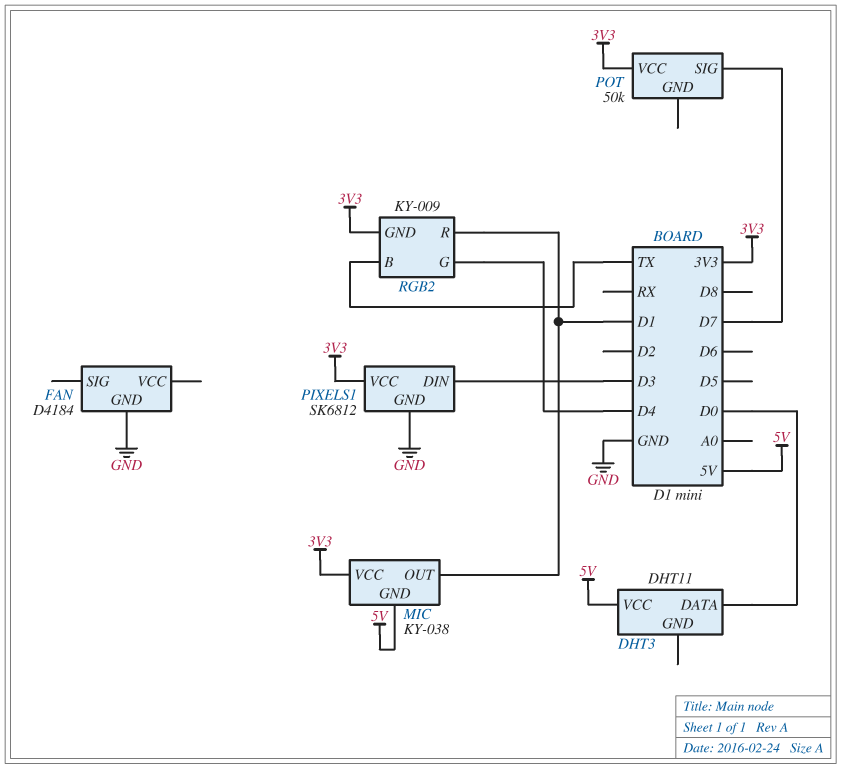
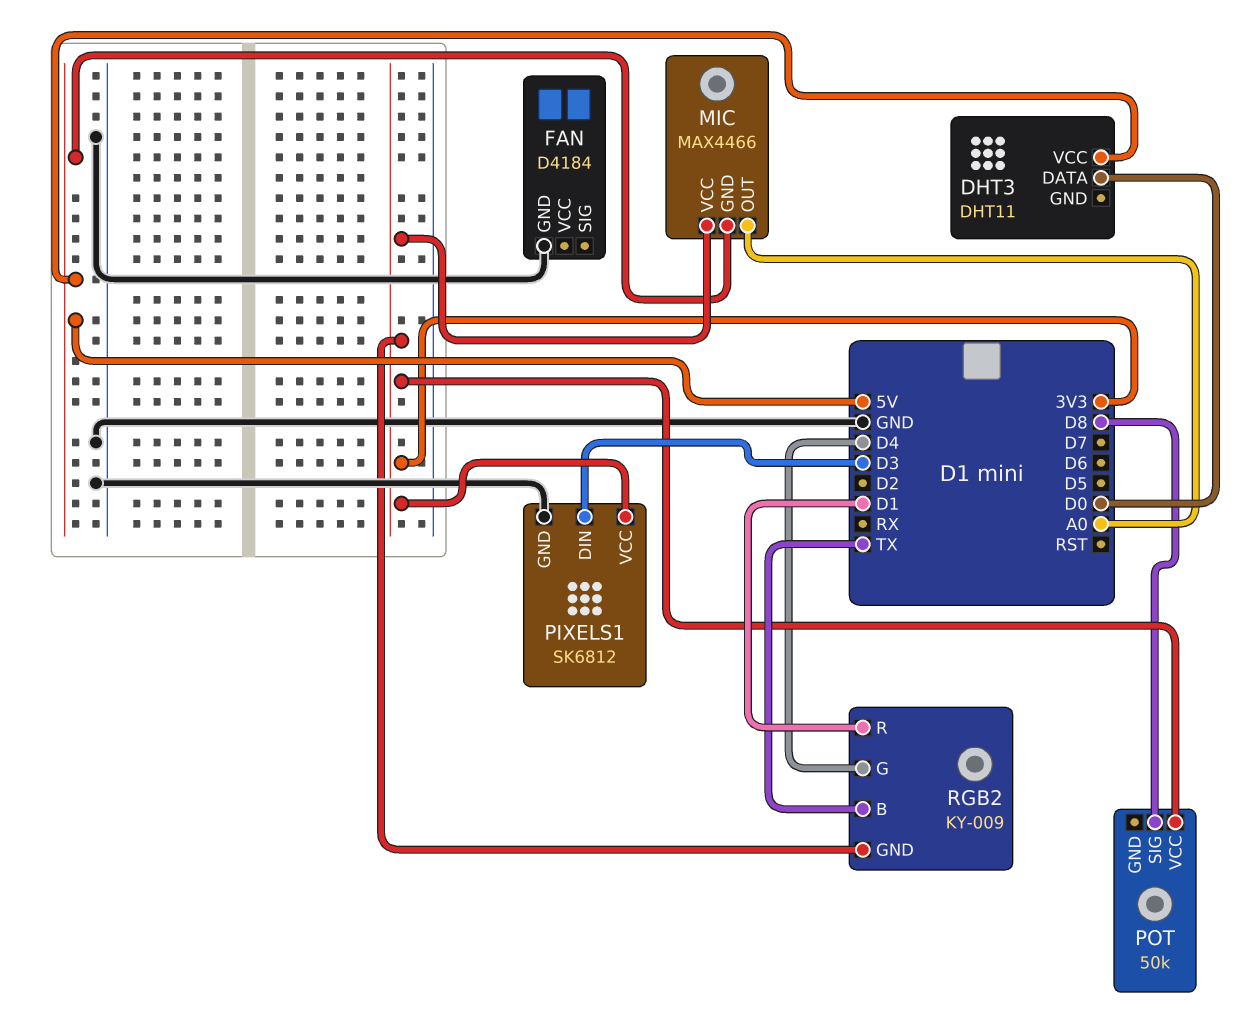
MIC: KY-038 -> MAX4466
MIC pin OUT: D1 -> A0
POT pin SIG: D7 -> D8

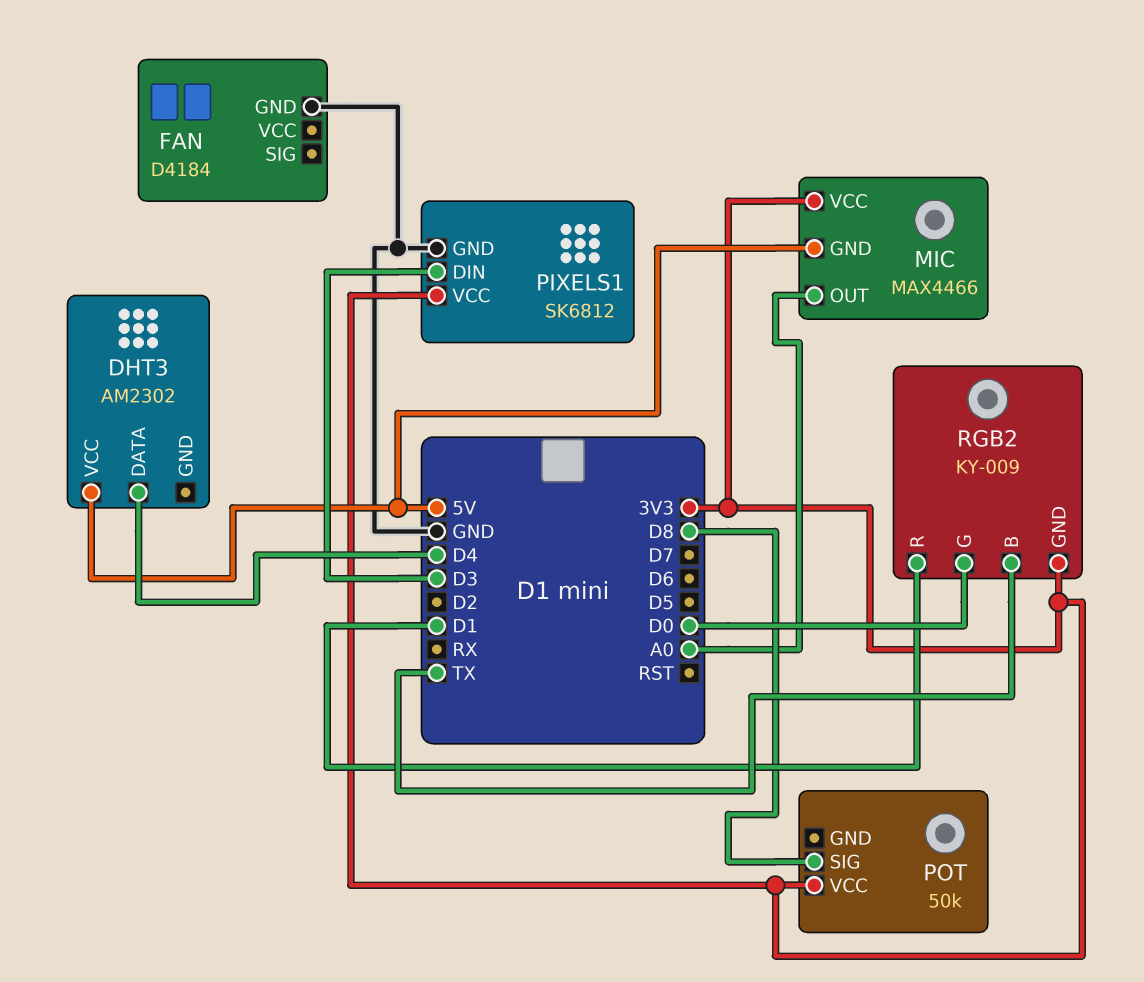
DHT3: DHT11 -> AM2302
DHT3 pin DATA: D0 -> D4
RGB2 pin G: D4 -> D0

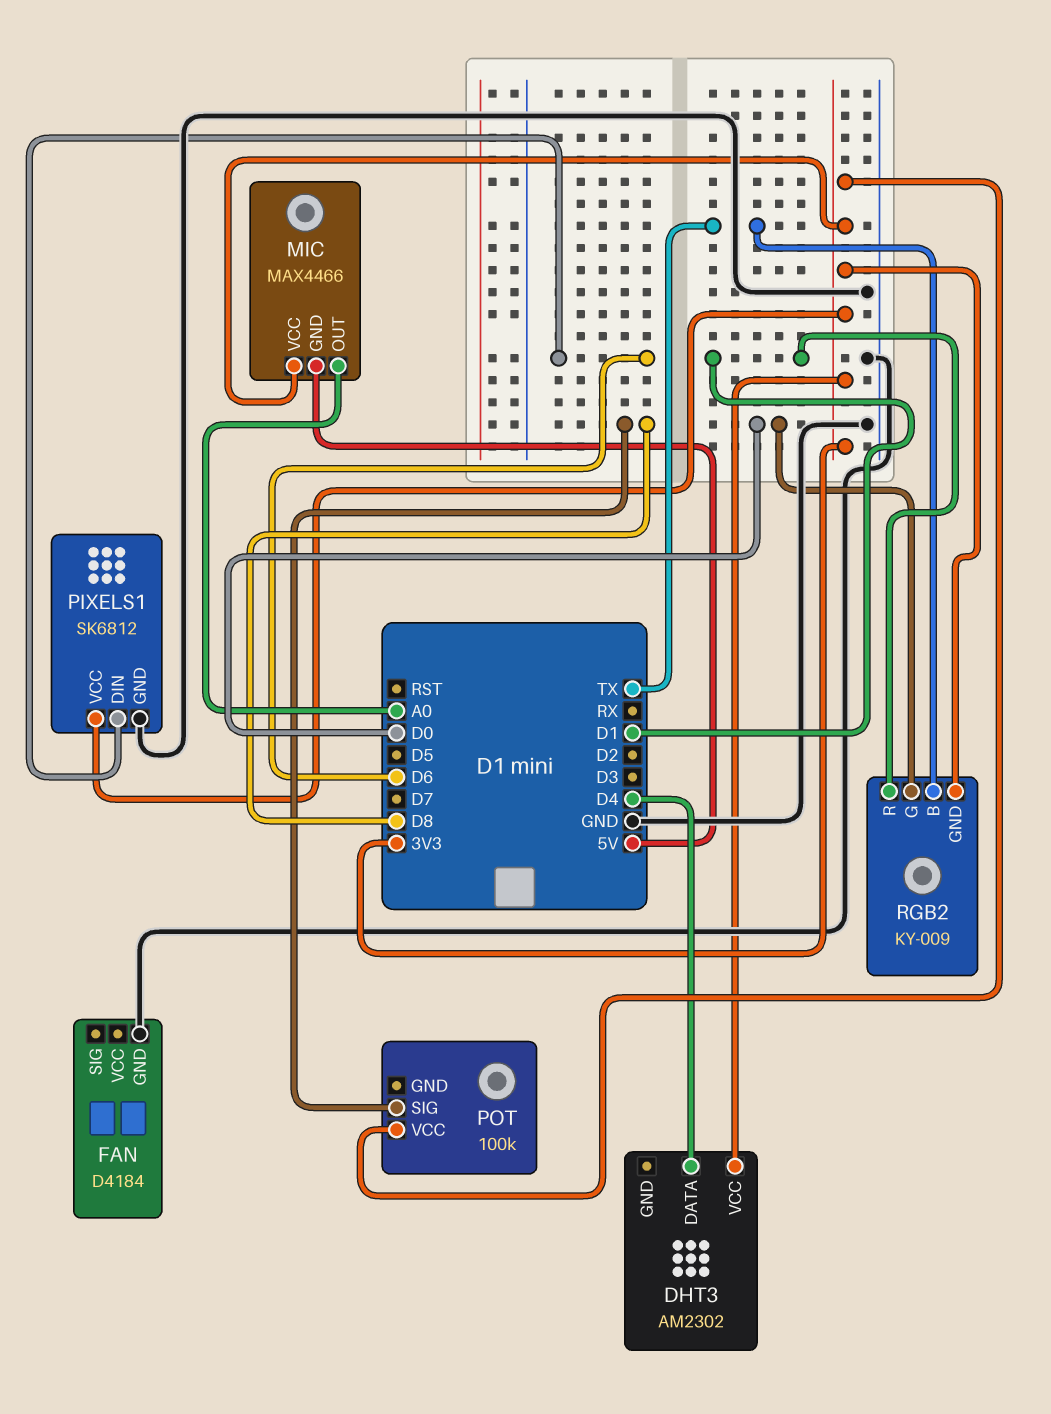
DHT3 pin VCC: 5V -> 3V3
PIXELS1 pin DIN: D3 -> D6
POT: 50k -> 100k

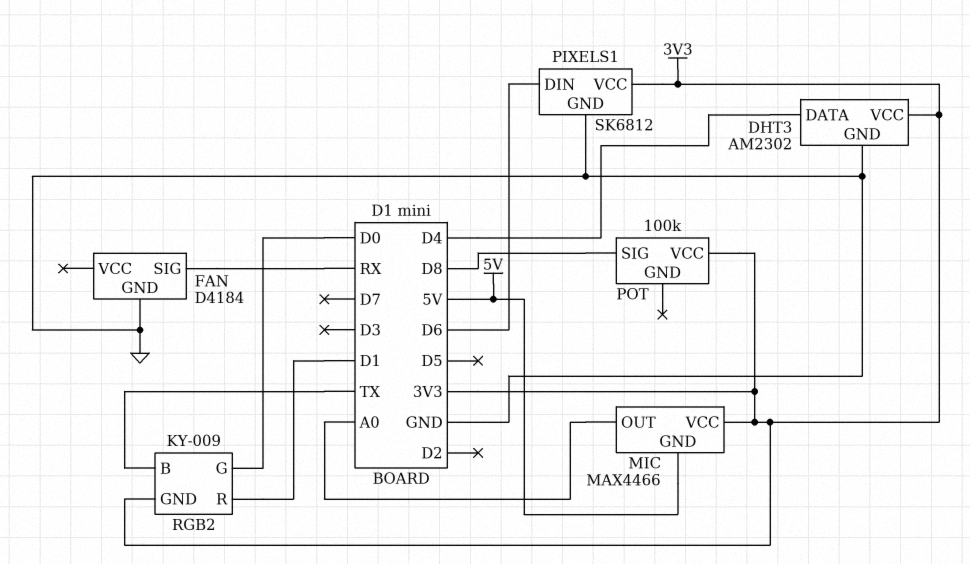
DHT3 pin GND: none -> GND
FAN pin SIG: none -> RX

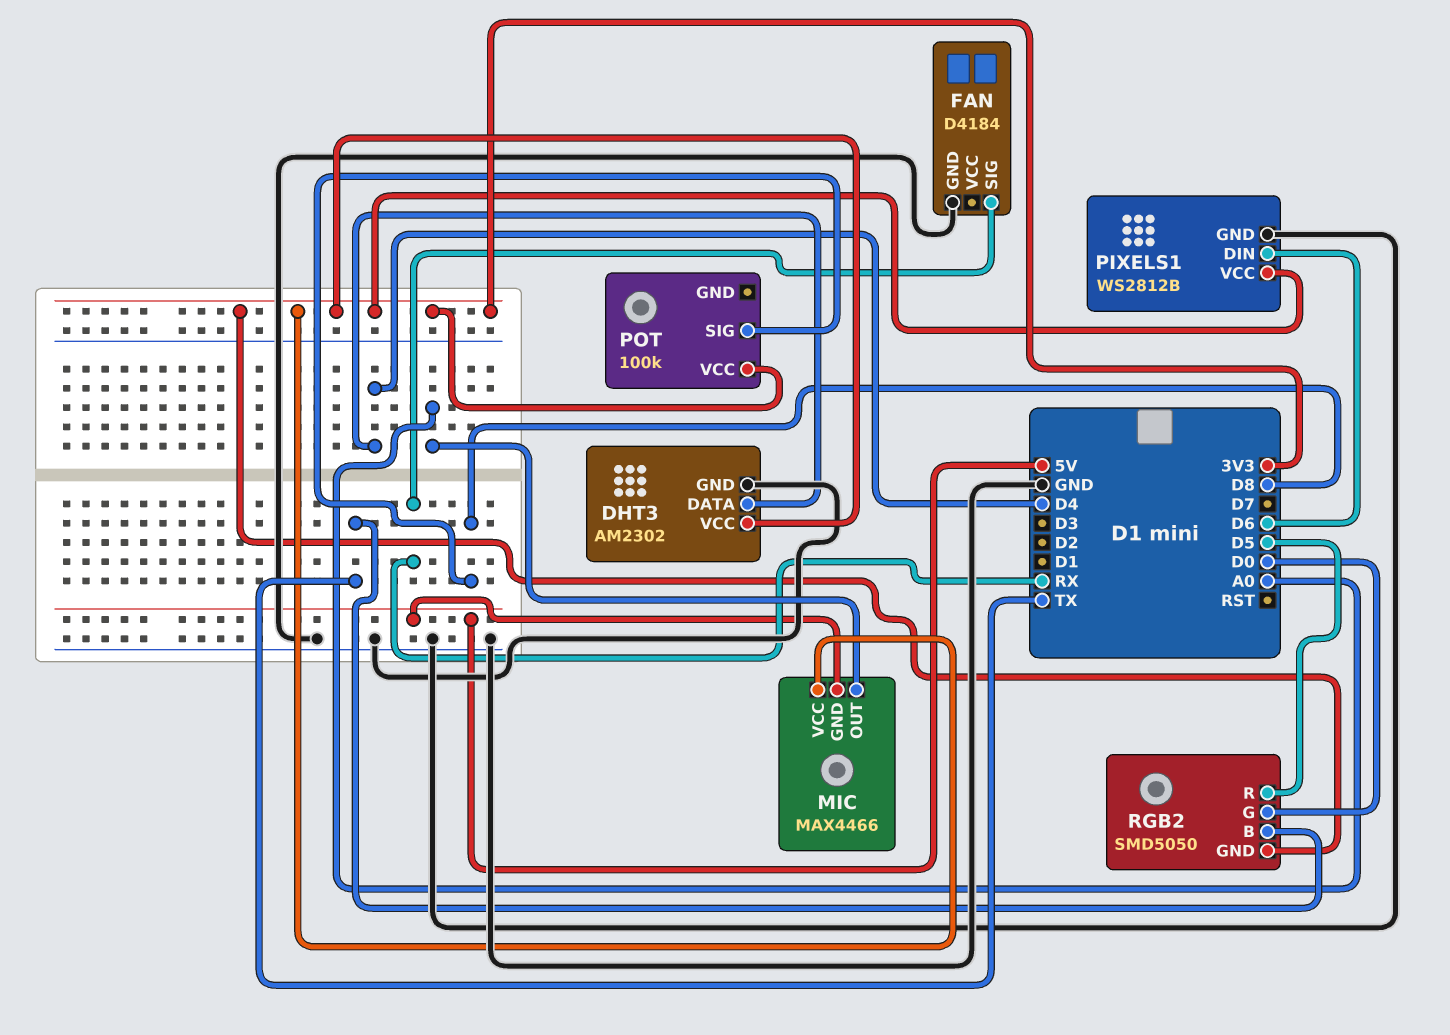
PIXELS1: SK6812 -> WS2812B
RGB2: KY-009 -> SMD5050
RGB2 pin R: D1 -> D5

